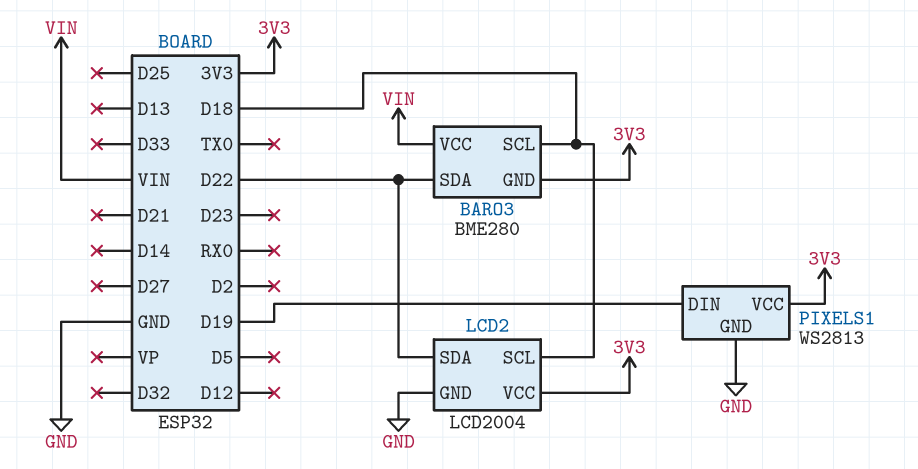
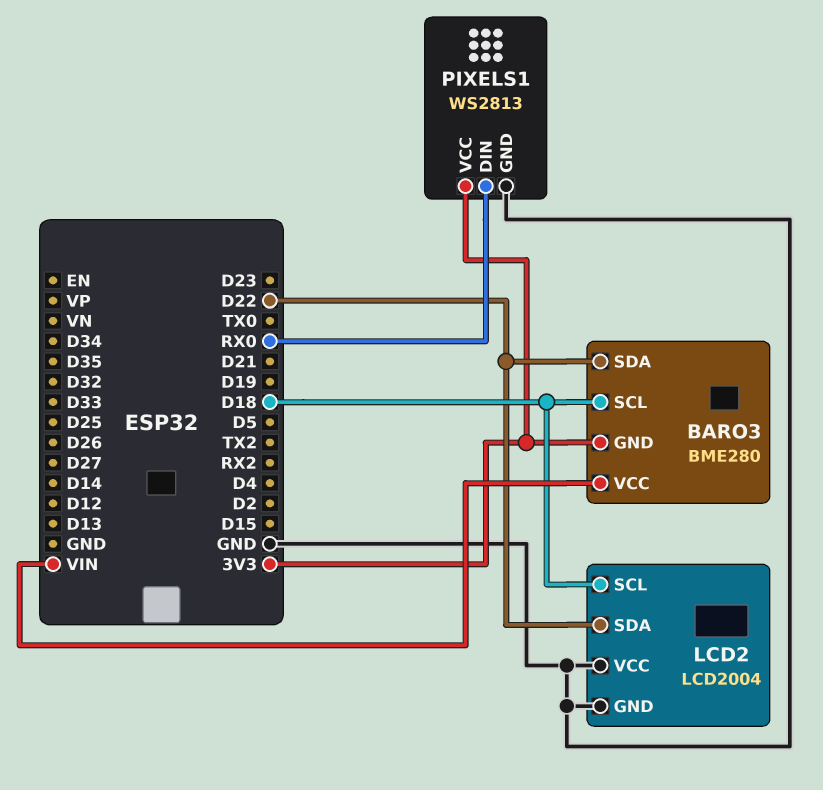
LCD2 pin VCC: 3V3 -> GND
PIXELS1 pin DIN: D19 -> RX0

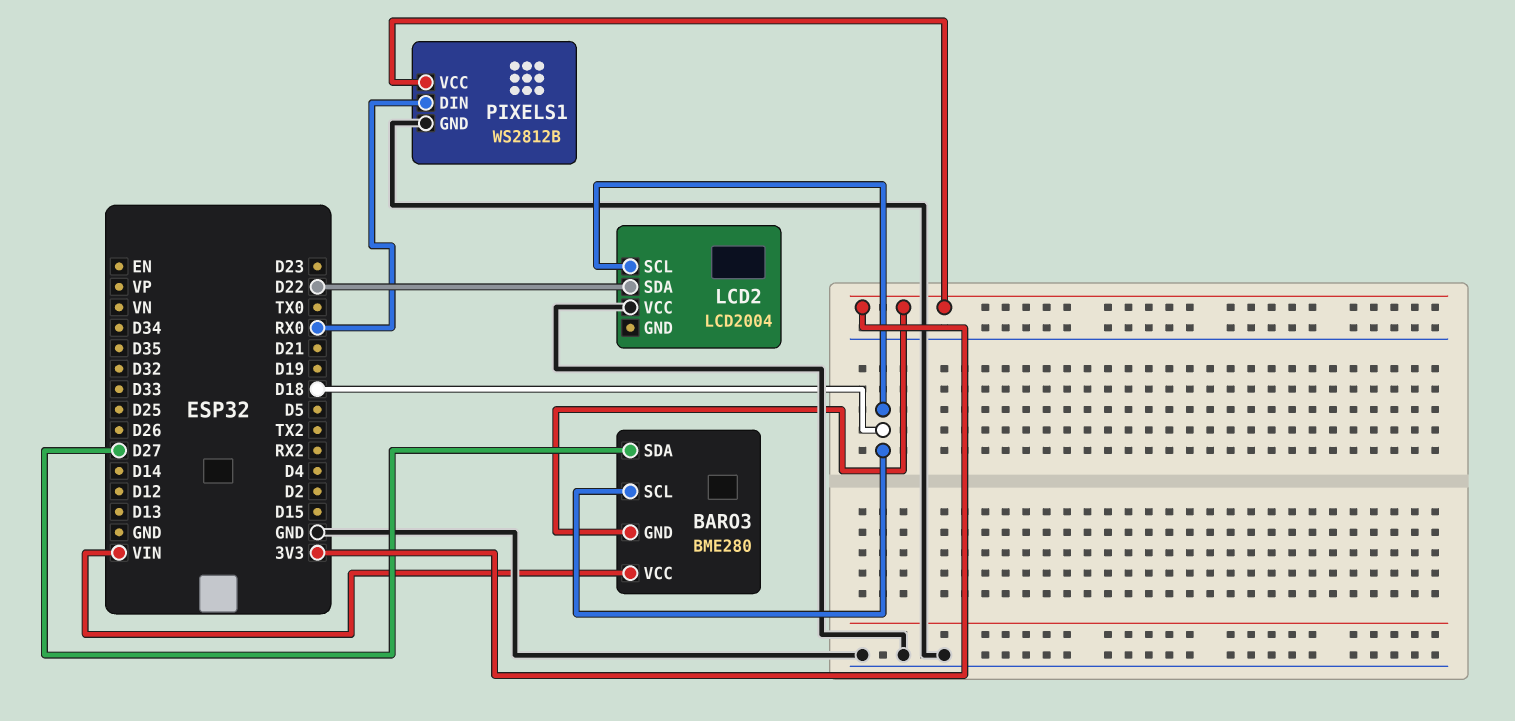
BARO3 pin SDA: D22 -> D27
LCD2 pin GND: GND -> none
PIXELS1: WS2813 -> WS2812B

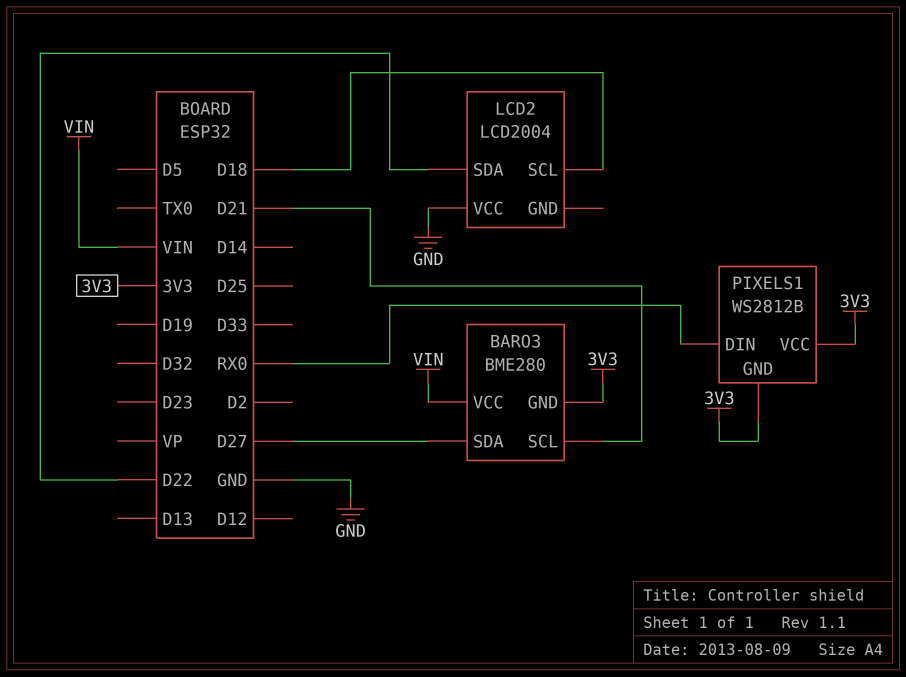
BARO3 pin SCL: D18 -> D21
PIXELS1 pin GND: GND -> 3V3

